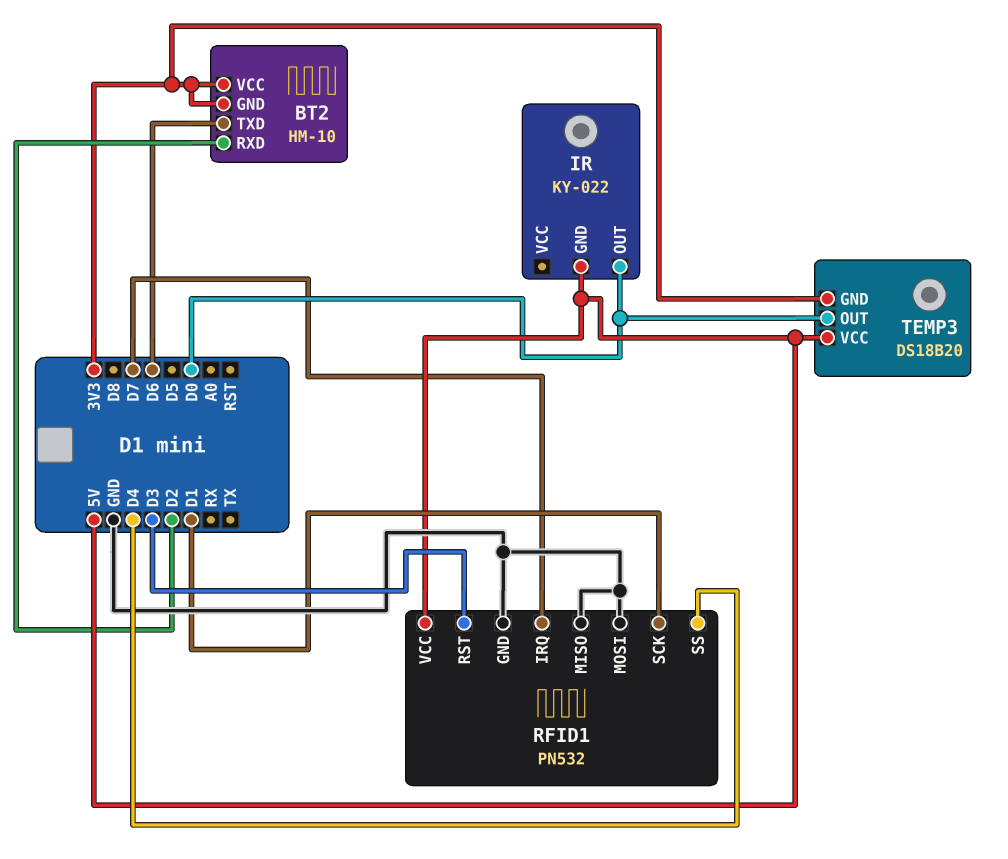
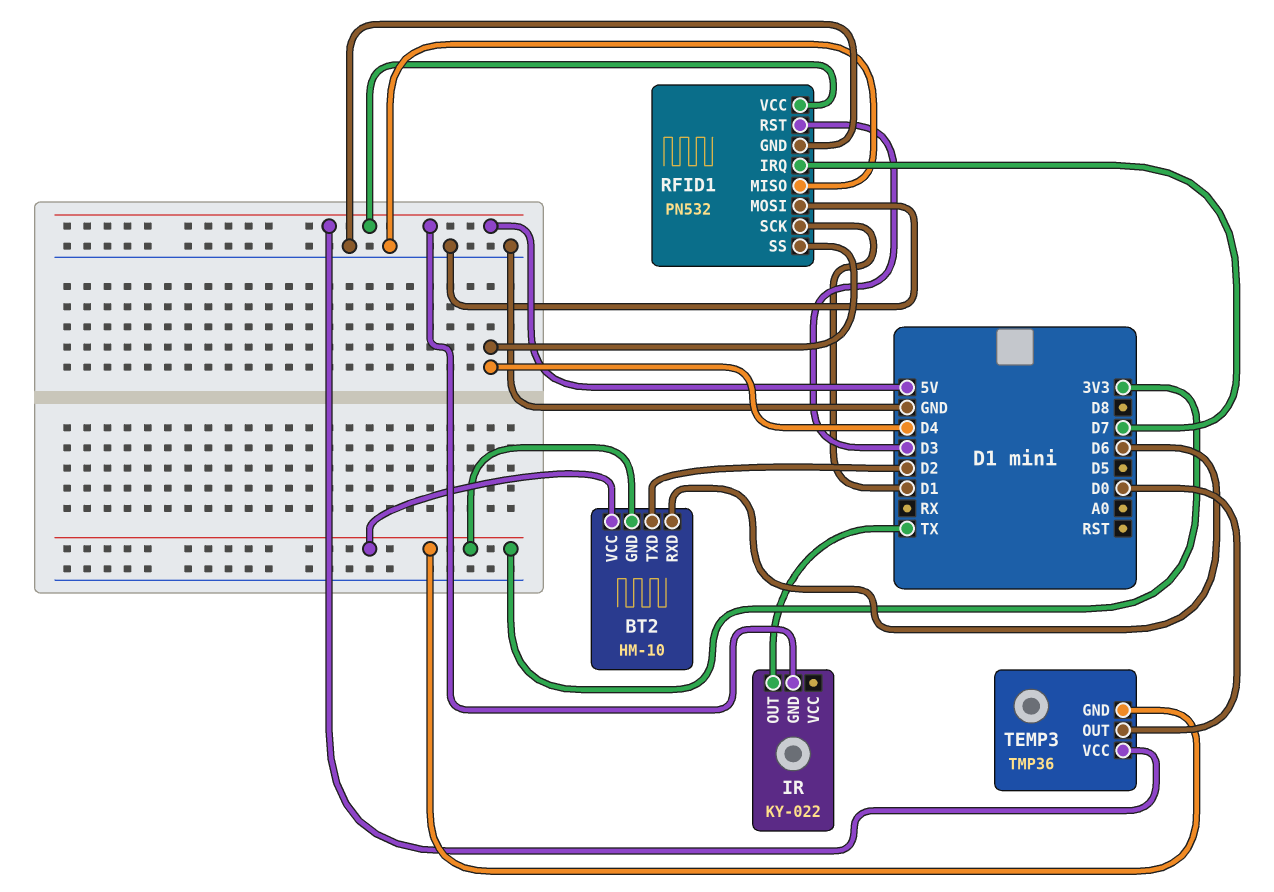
BT2 pin RXD: D2 -> D6
BT2 pin TXD: D6 -> D2
IR pin OUT: D0 -> TX
TEMP3: DS18B20 -> TMP36

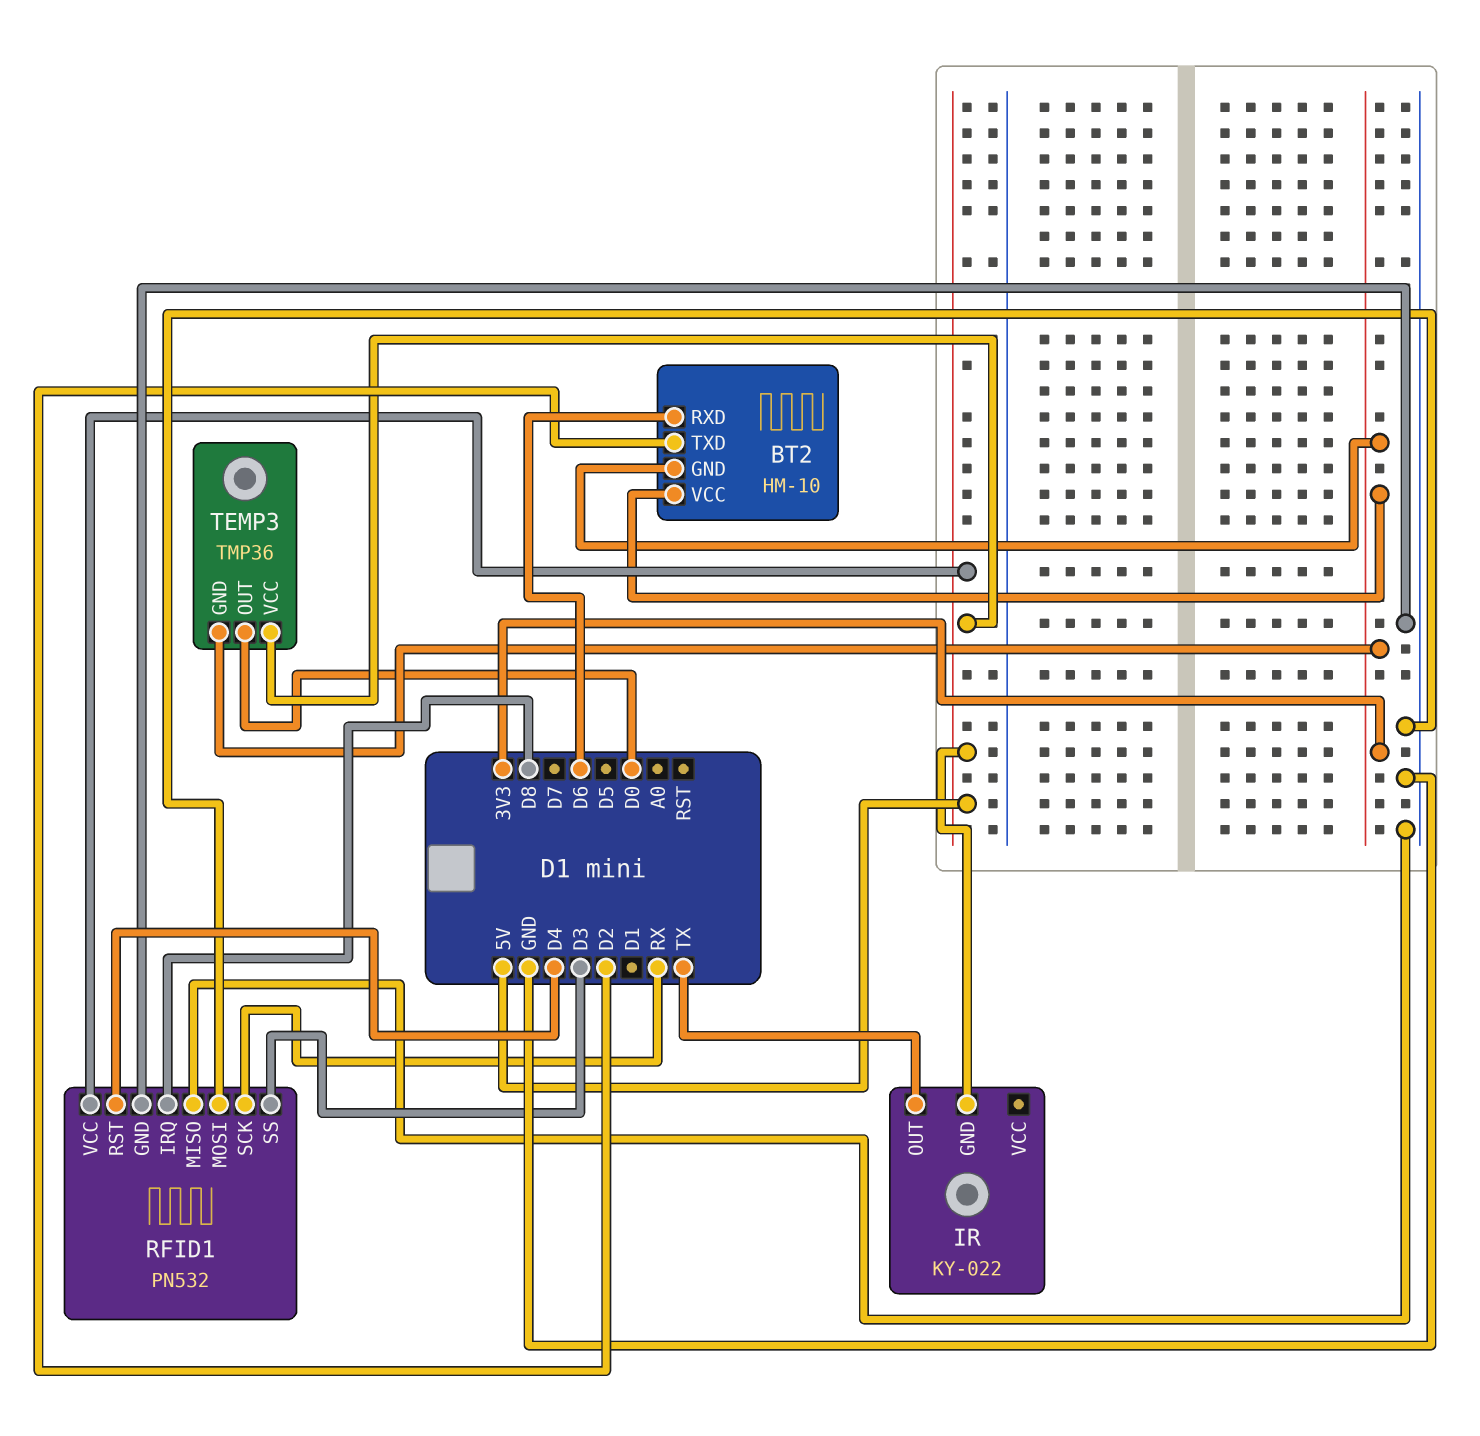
RFID1 pin IRQ: D7 -> D8
RFID1 pin RST: D3 -> D4
RFID1 pin SCK: D1 -> RX
RFID1 pin SS: D4 -> D3

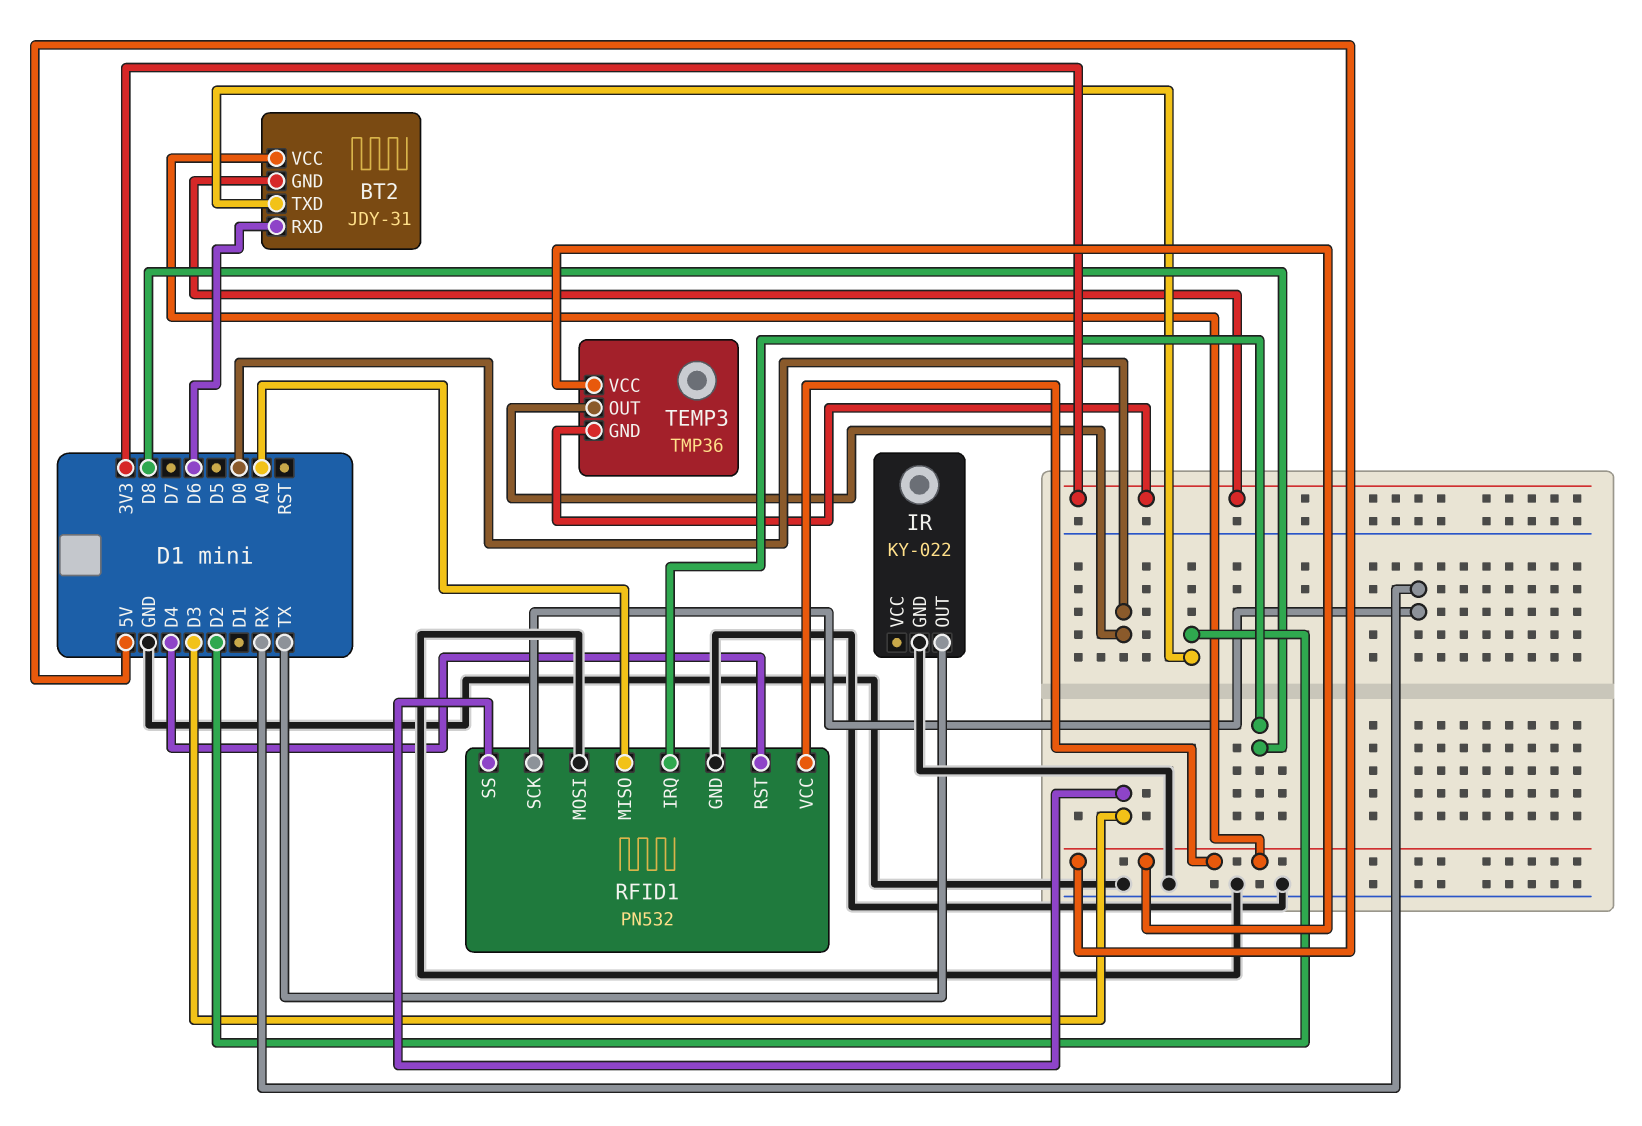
BT2: HM-10 -> JDY-31
BT2 pin VCC: 3V3 -> 5V
IR pin GND: 5V -> GND
RFID1 pin MISO: GND -> A0

